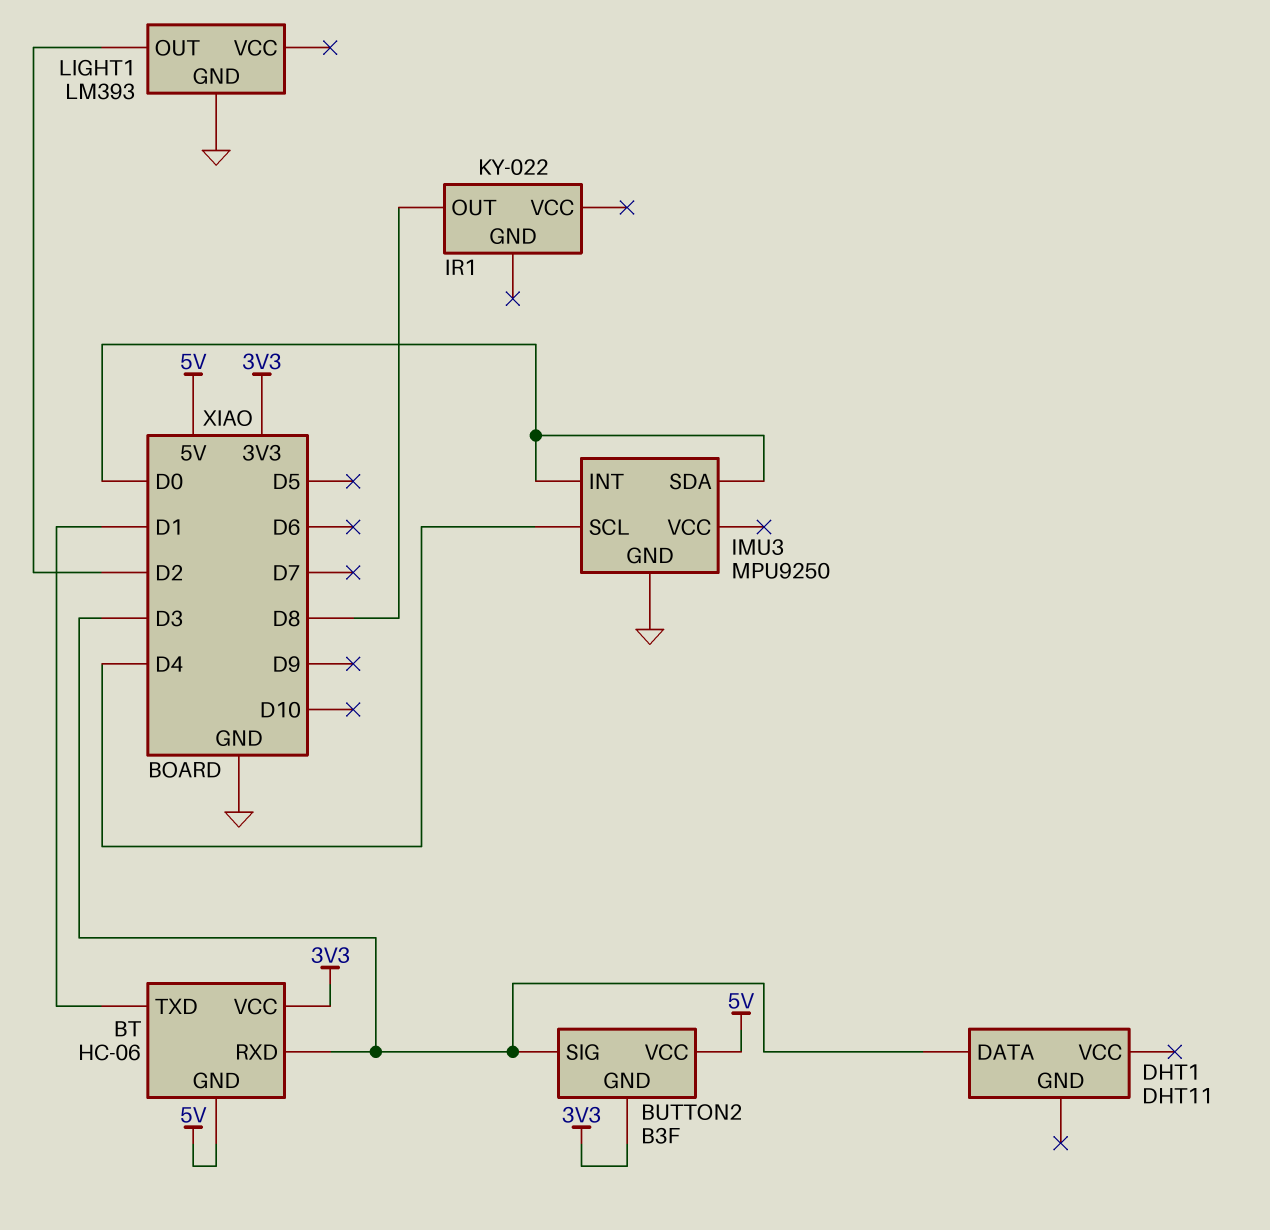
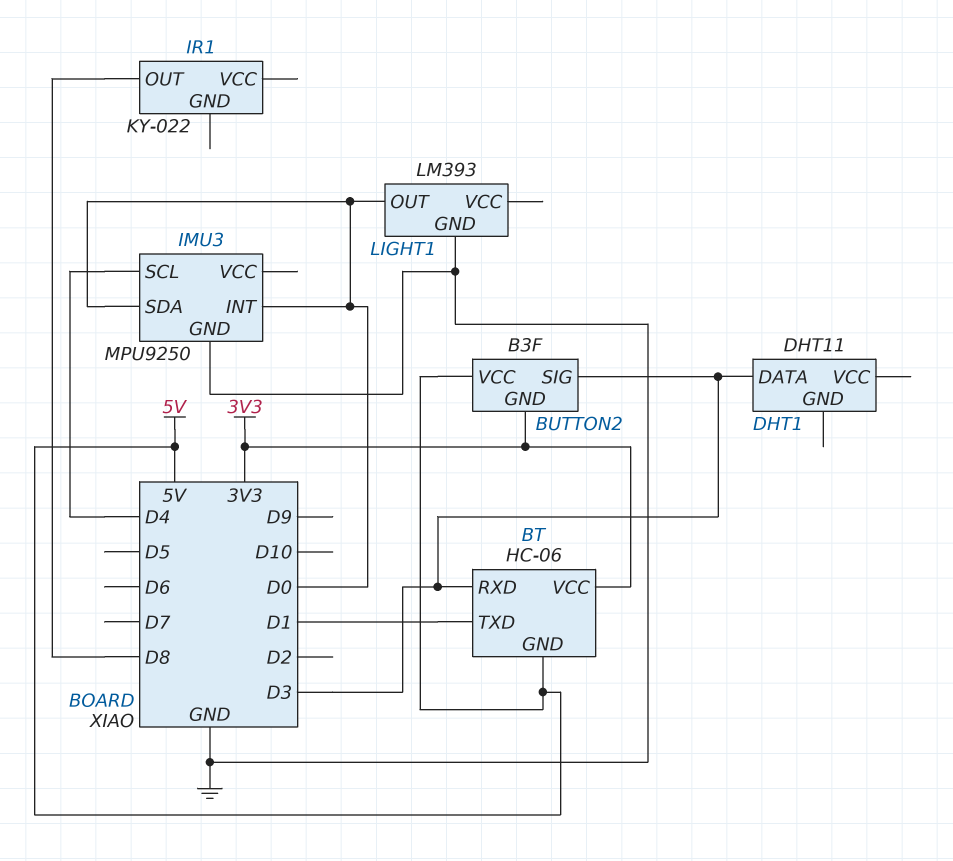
LIGHT1 pin OUT: D2 -> D0

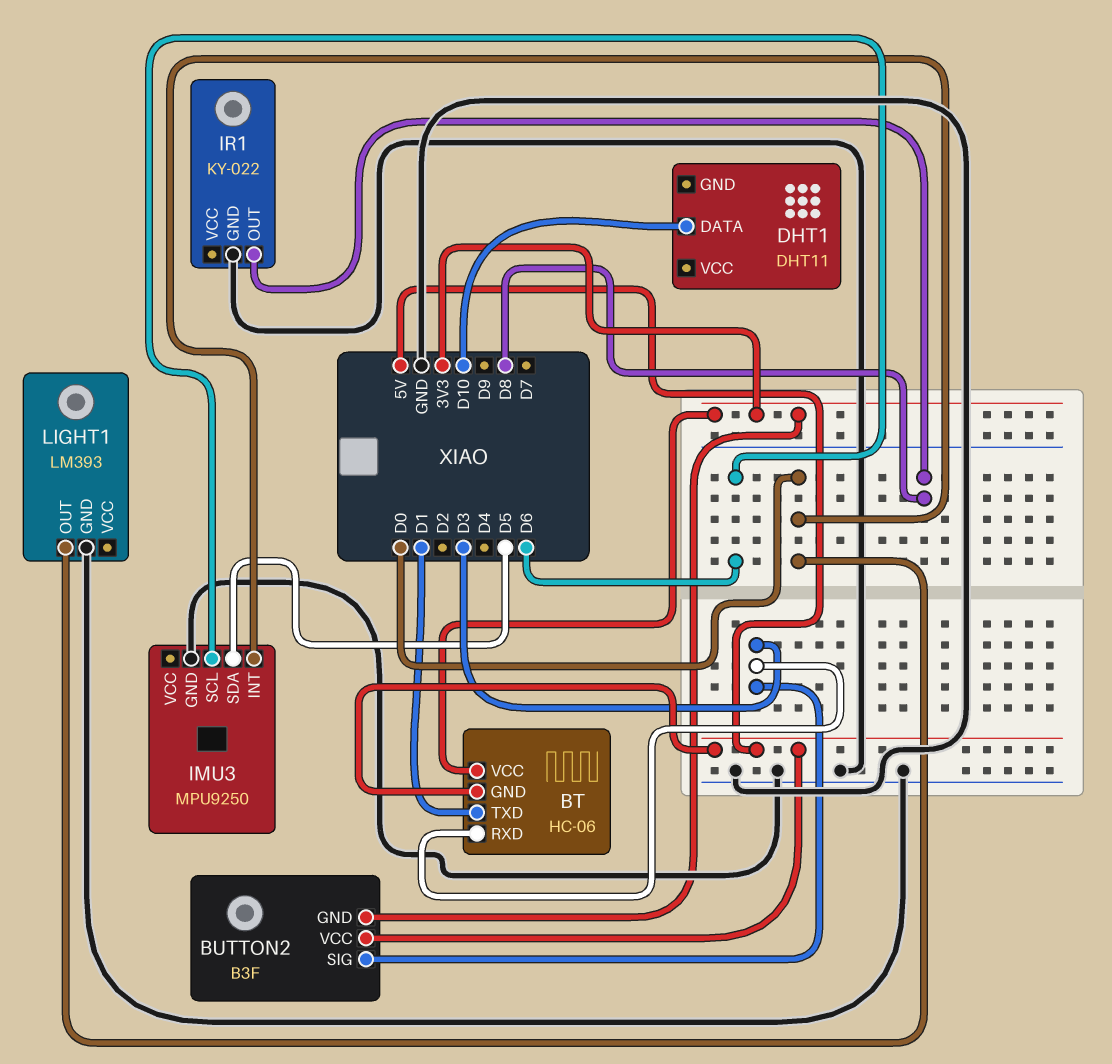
DHT1 pin DATA: D3 -> D10
IMU3 pin SCL: D4 -> D6
IMU3 pin SDA: D0 -> D5
IR1 pin GND: none -> GND

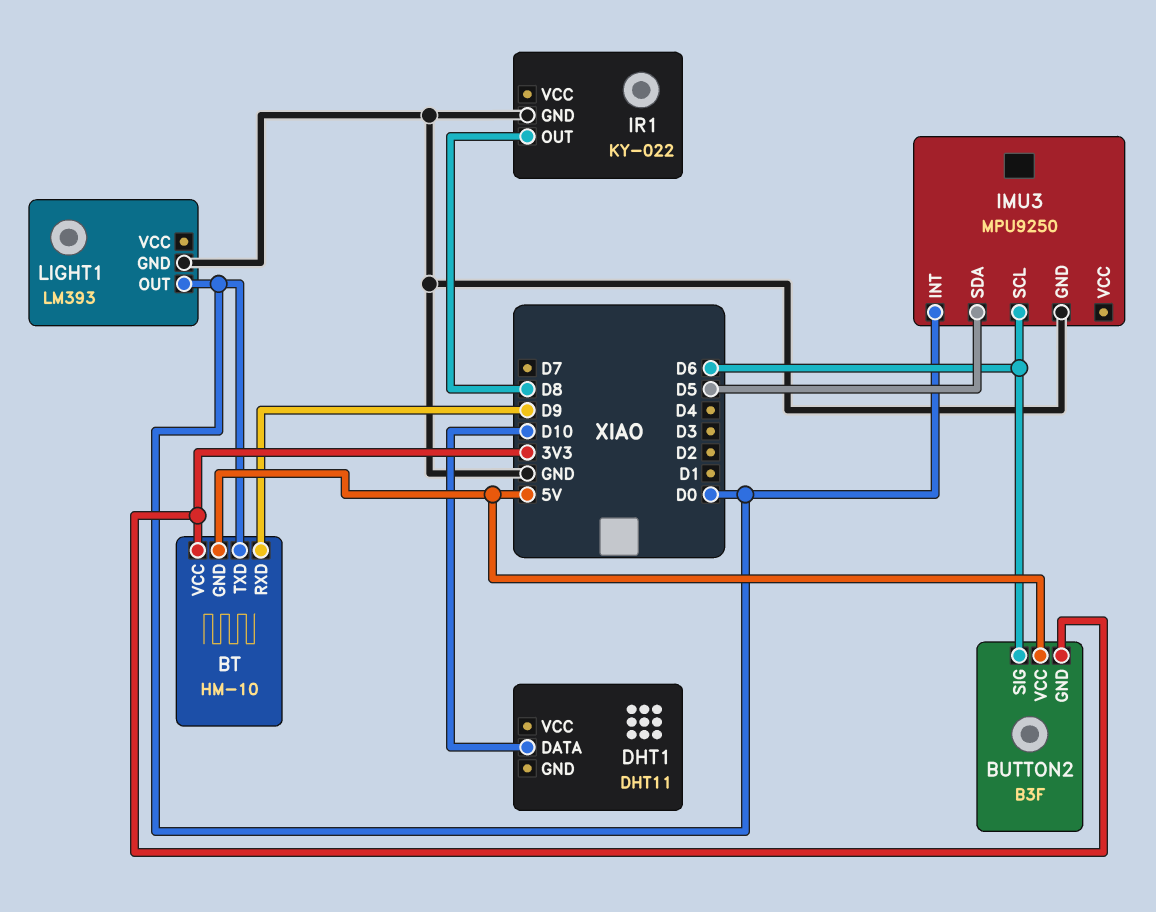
BT: HC-06 -> HM-10
BT pin RXD: D3 -> D9
BT pin TXD: D1 -> D0
BUTTON2 pin SIG: D3 -> D6

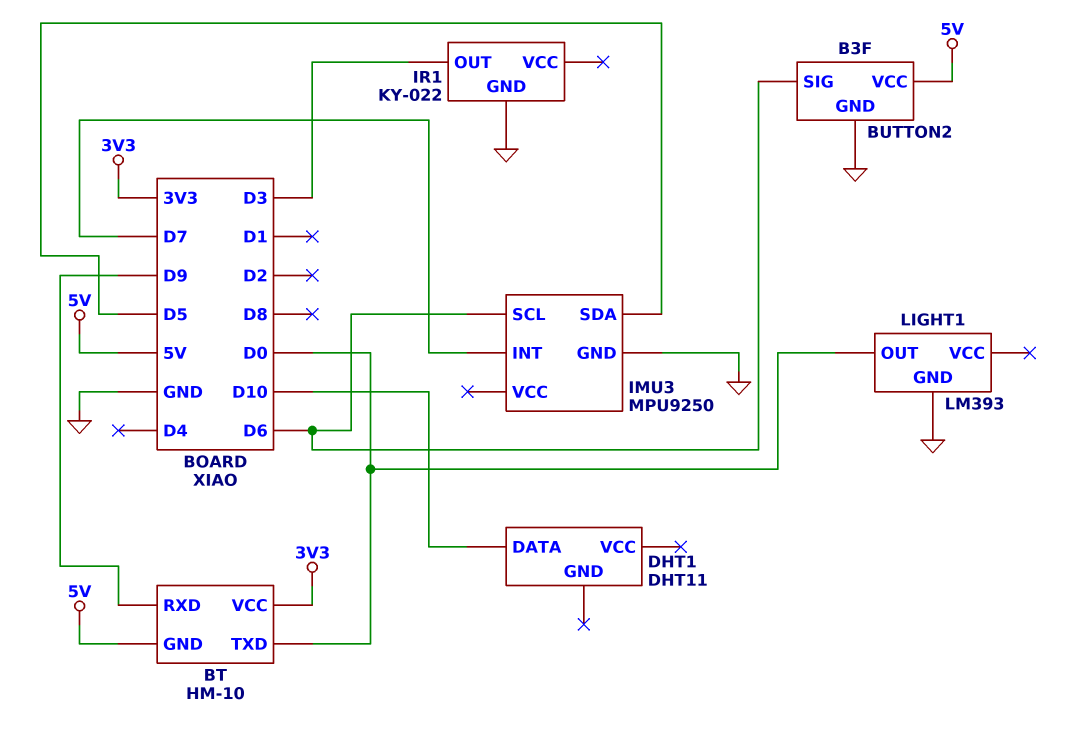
BUTTON2 pin GND: 3V3 -> GND
IMU3 pin INT: D0 -> D7
IR1 pin OUT: D8 -> D3

